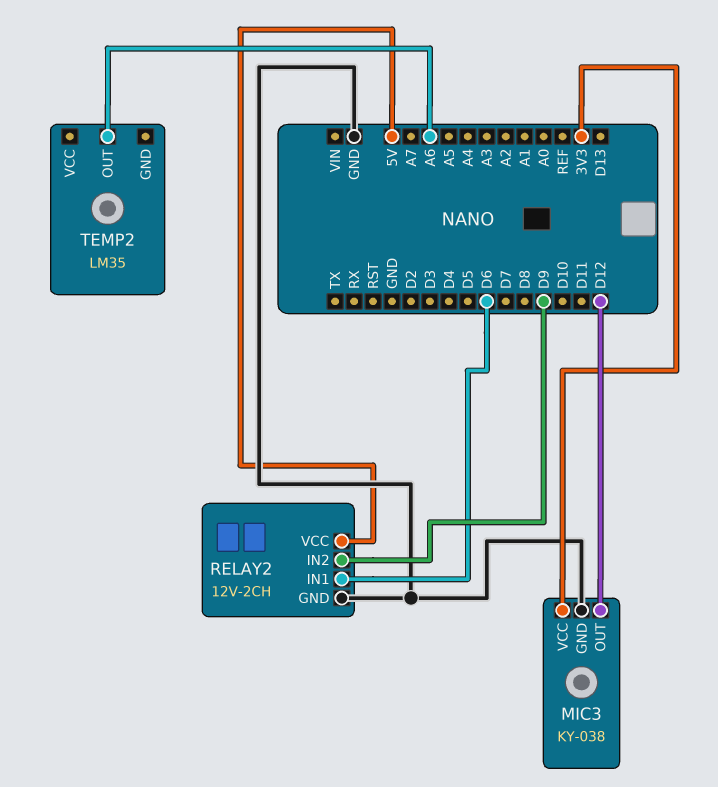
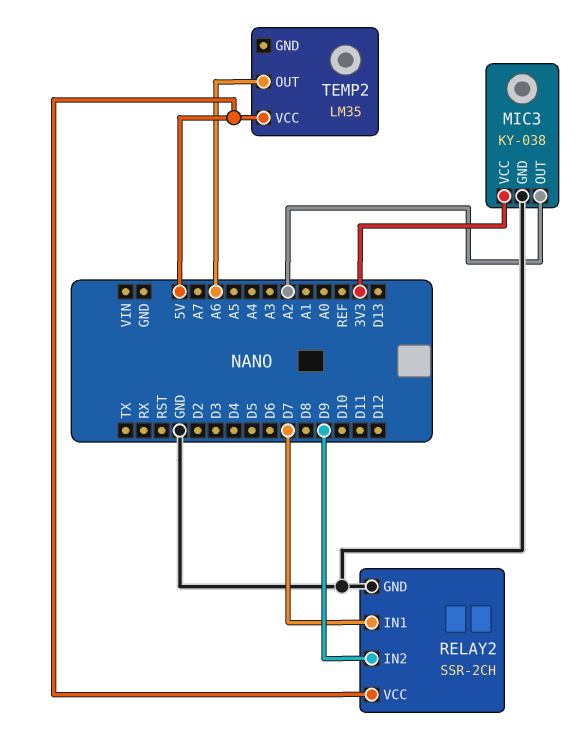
MIC3 pin OUT: D12 -> A2
RELAY2: 12V-2CH -> SSR-2CH
RELAY2 pin IN1: D6 -> D7
TEMP2 pin VCC: none -> 5V

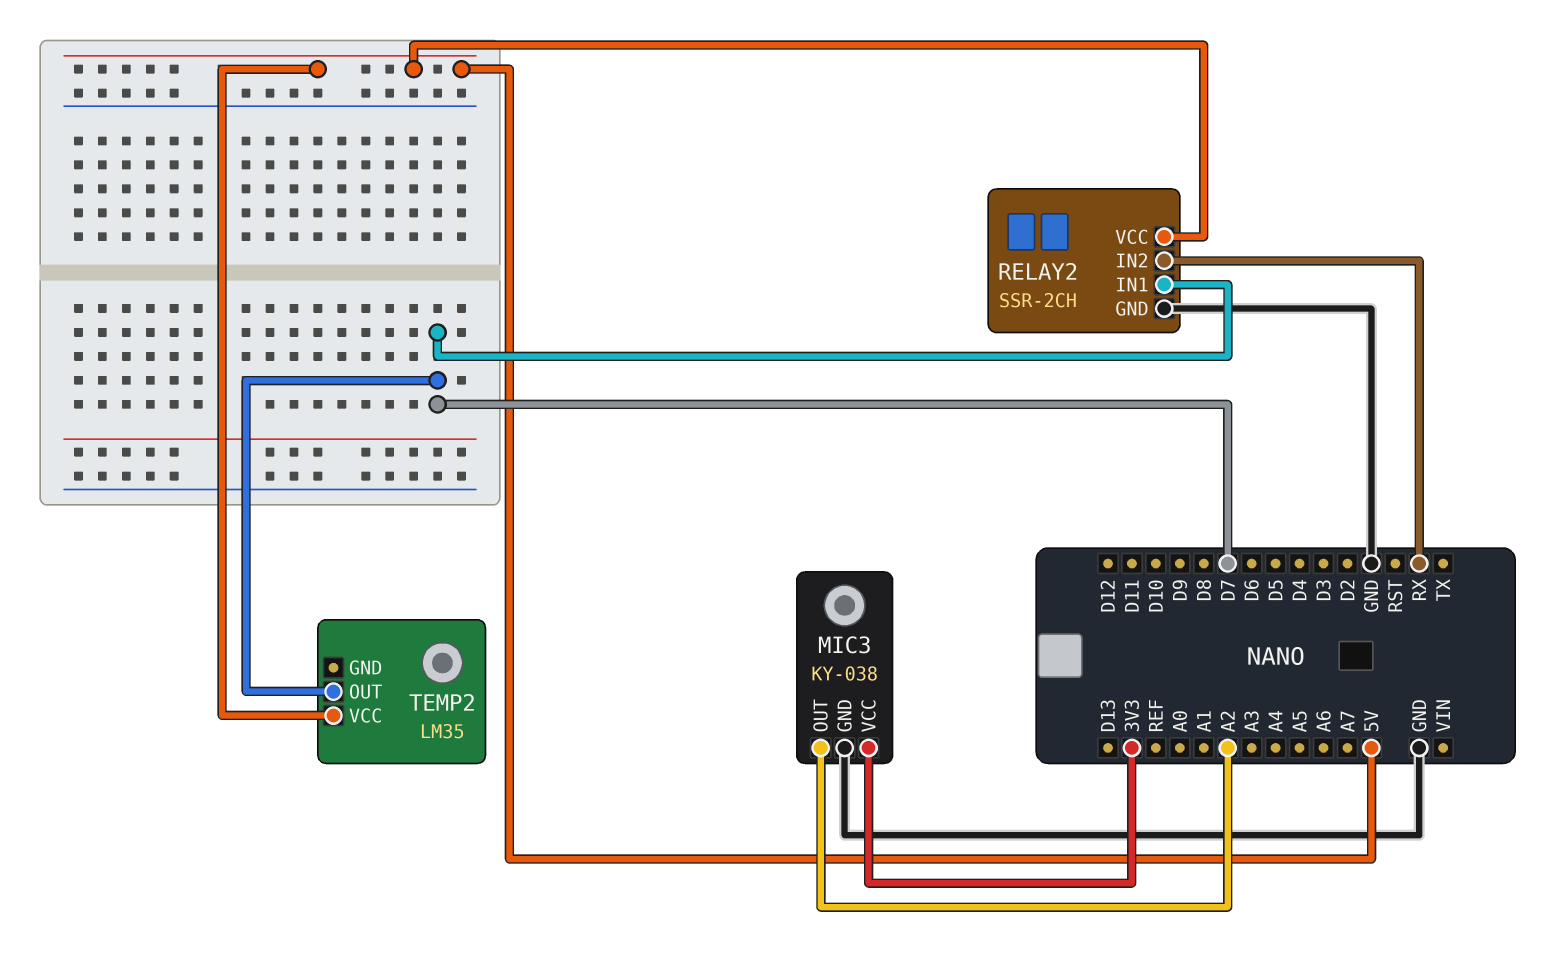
RELAY2 pin IN2: D9 -> RX
TEMP2 pin OUT: A6 -> D7

